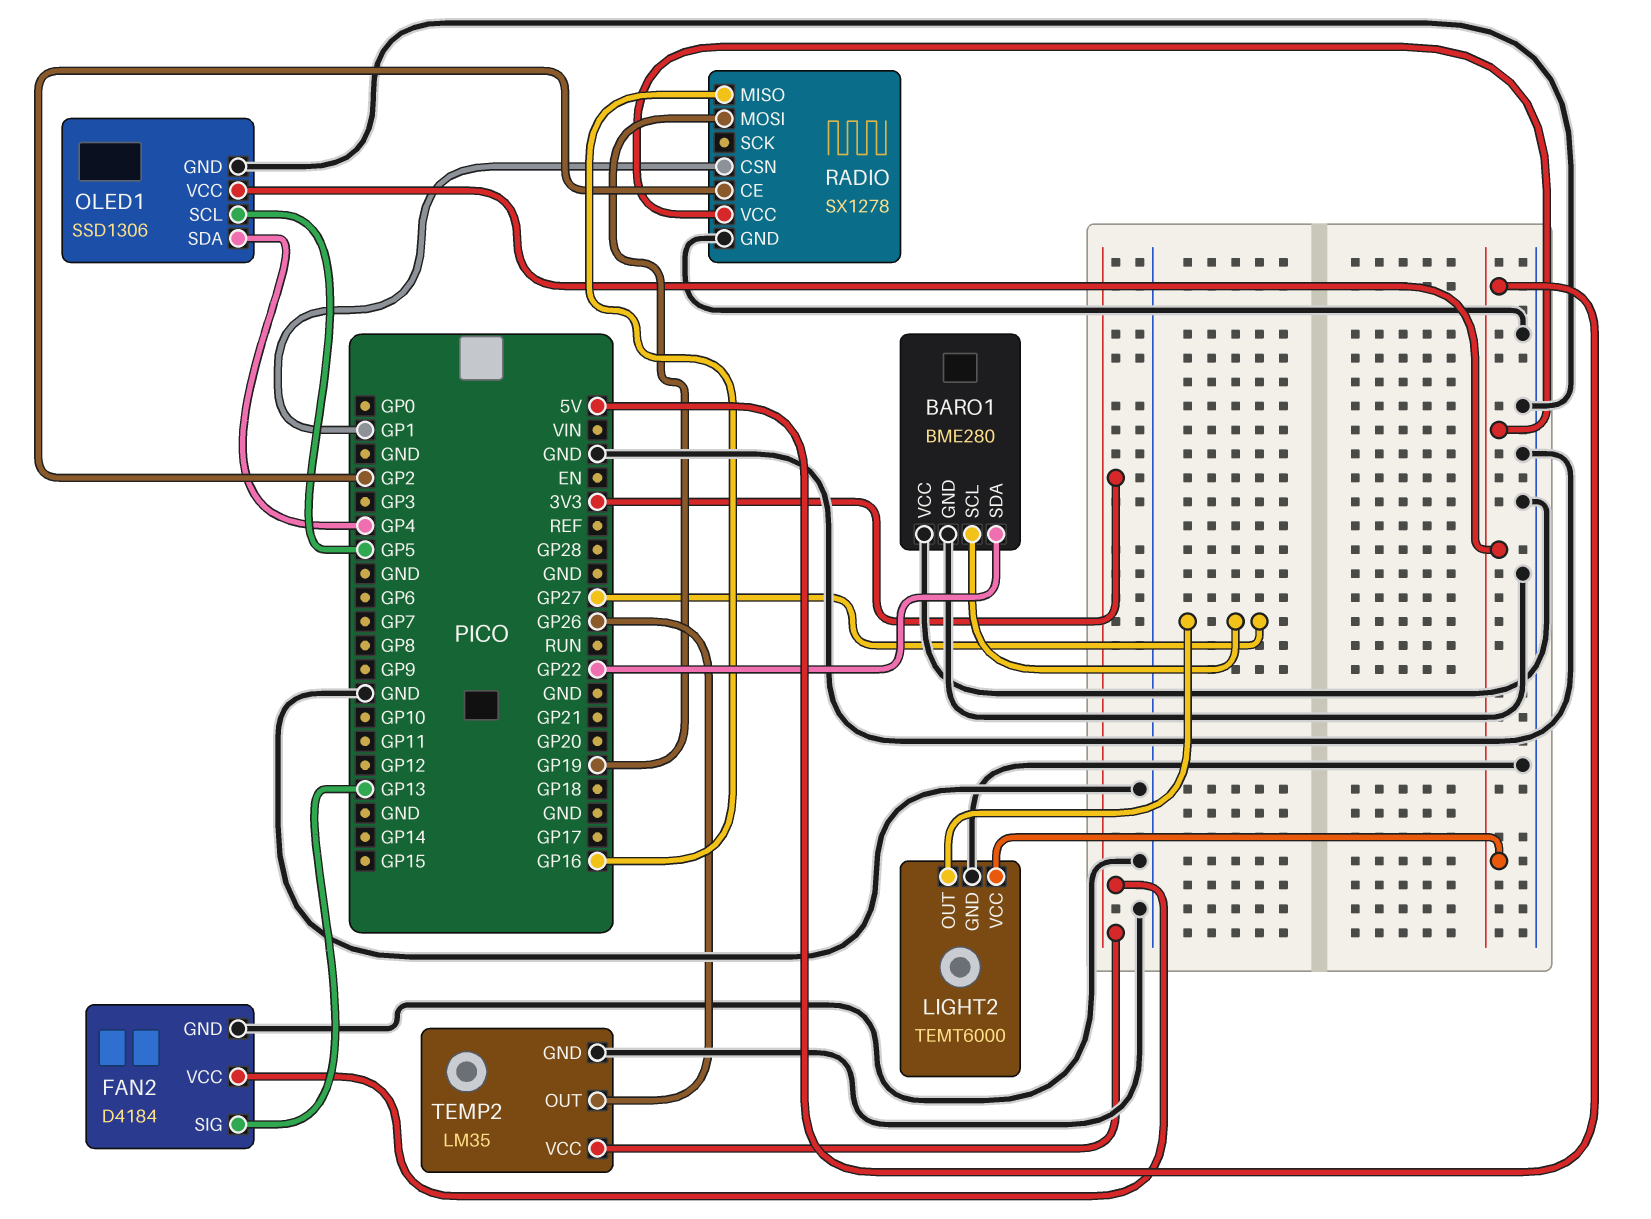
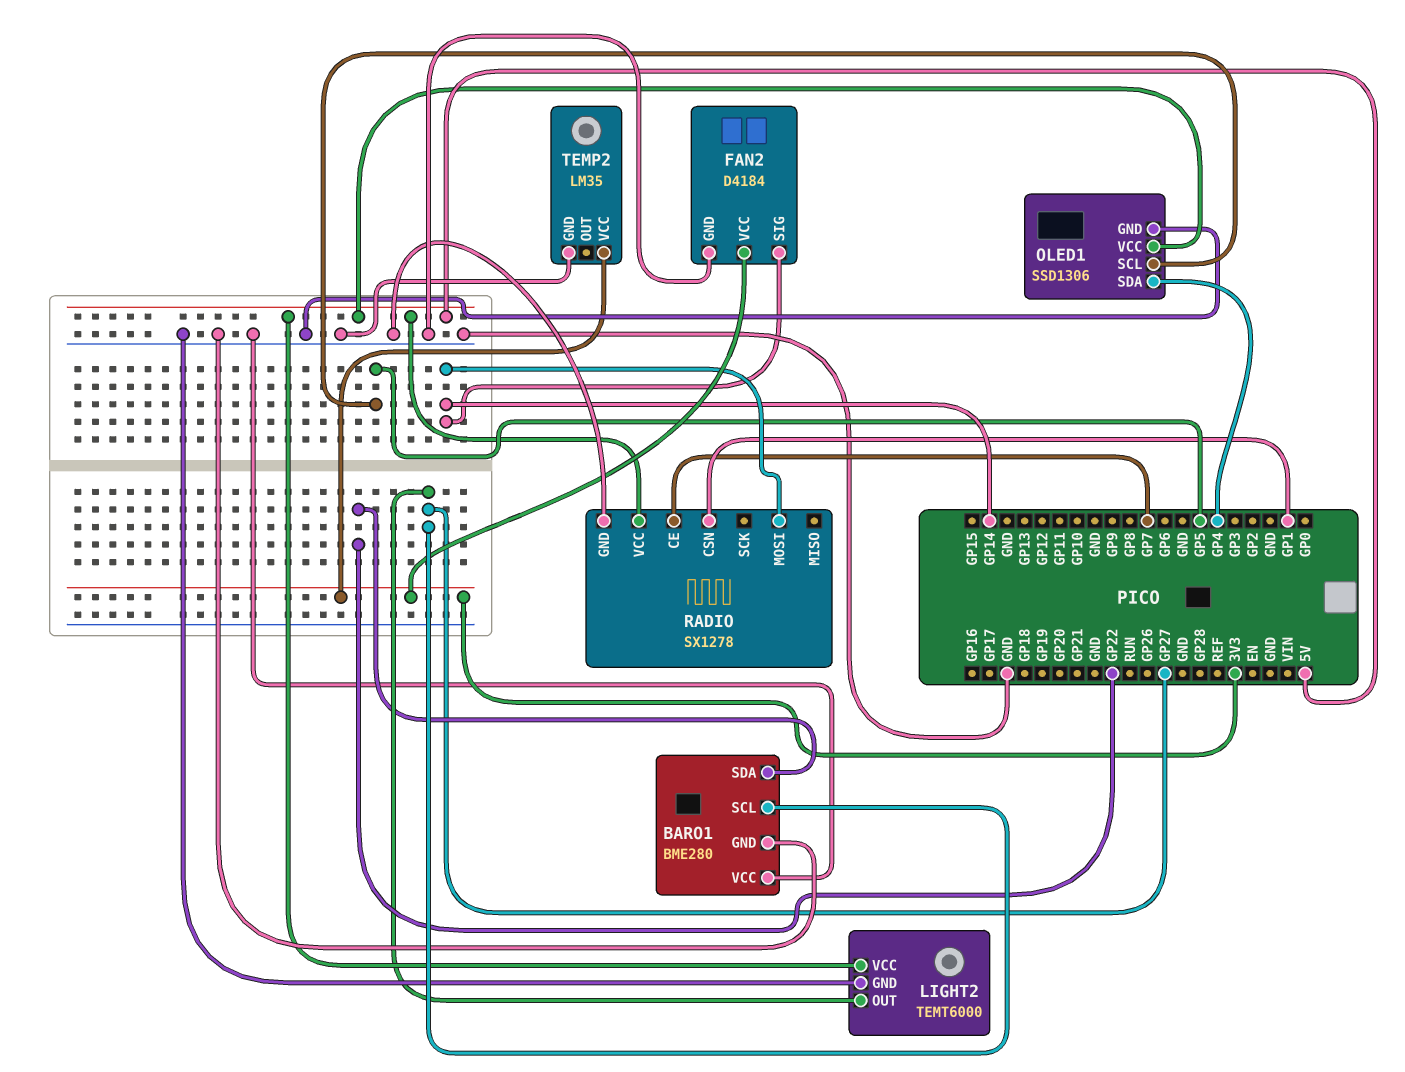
FAN2 pin SIG: GP13 -> GP14
RADIO pin CE: GP2 -> GP7
RADIO pin MISO: GP16 -> none
RADIO pin MOSI: GP19 -> GP14
TEMP2 pin OUT: GP26 -> none

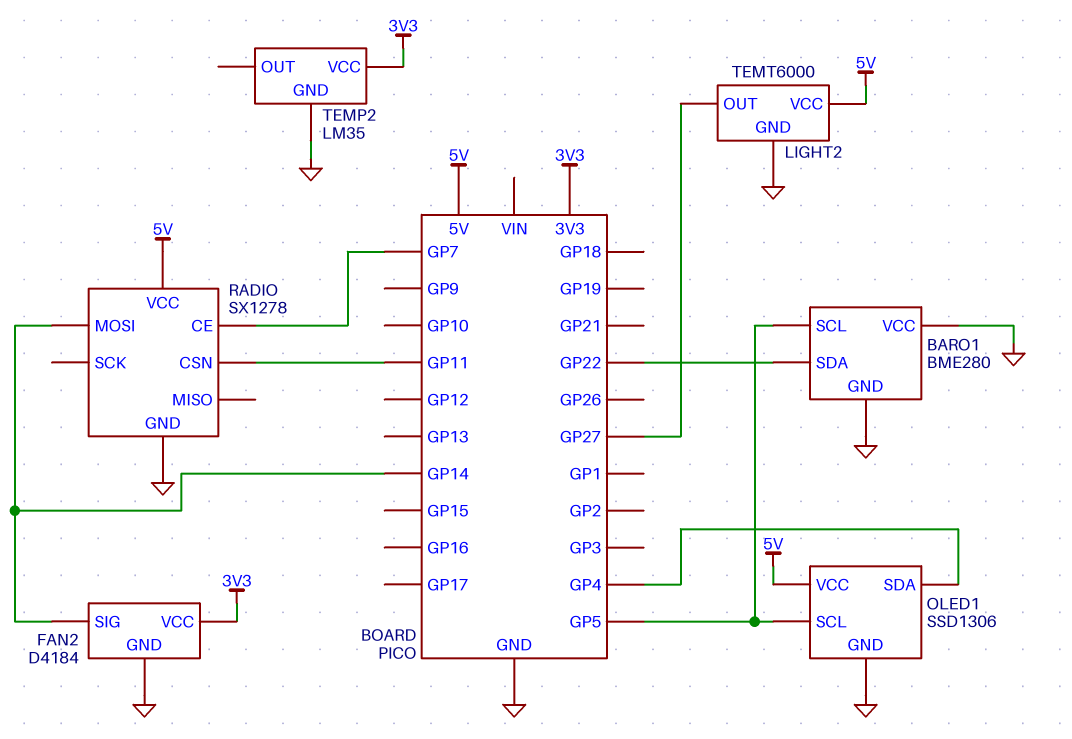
BARO1 pin SCL: GP27 -> GP5
RADIO pin CSN: GP1 -> GP11

